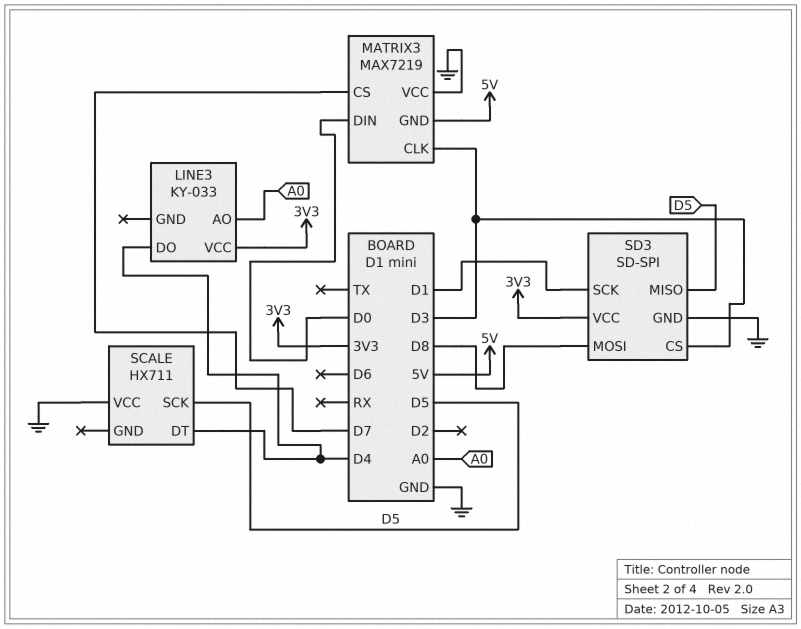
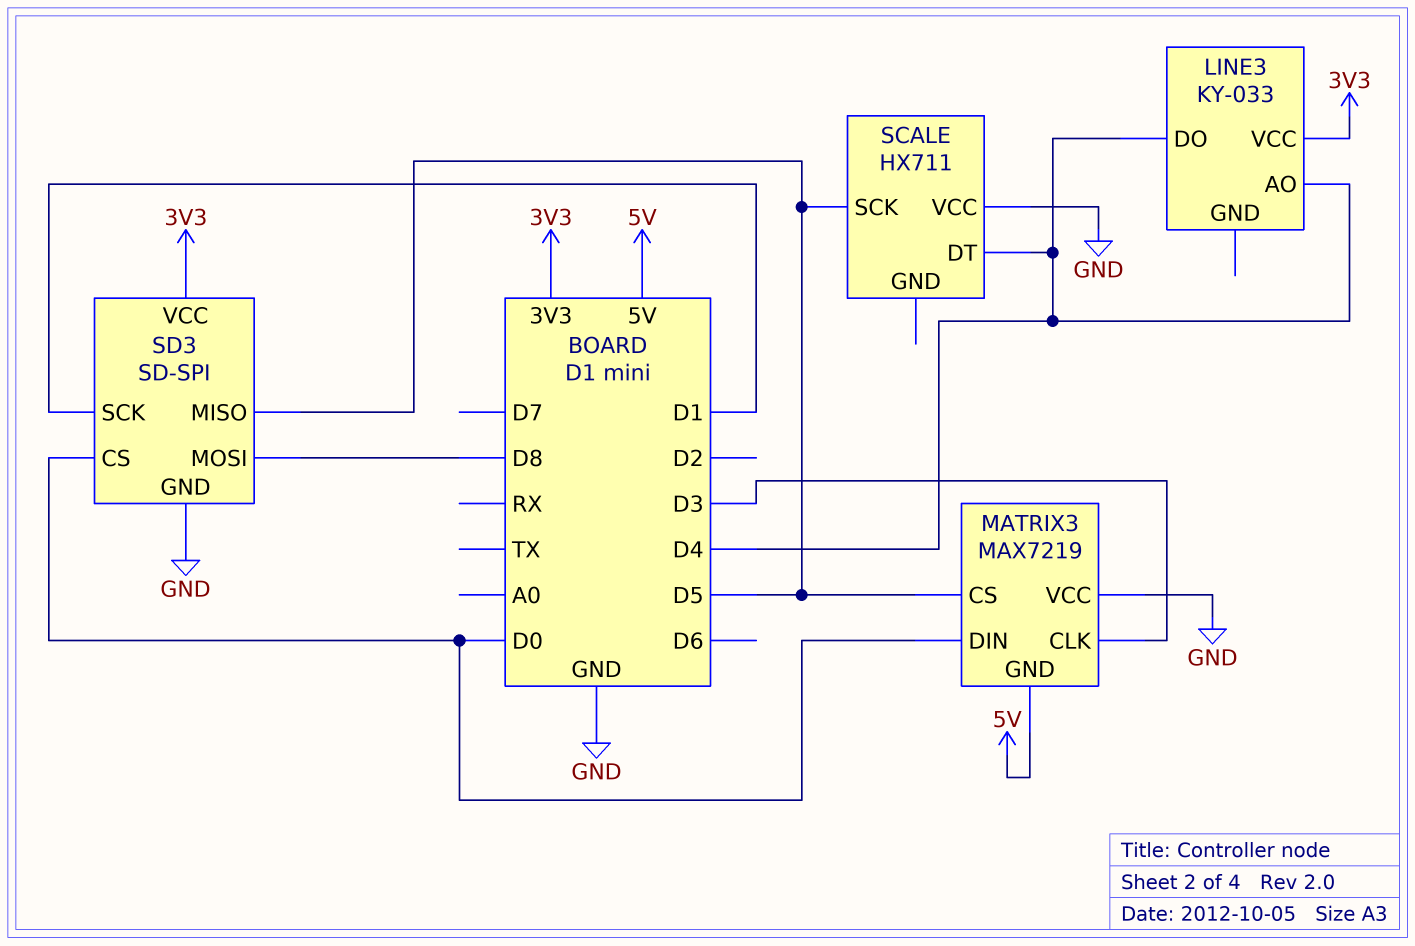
LINE3 pin AO: A0 -> D4
MATRIX3 pin CS: D7 -> D5
SD3 pin CS: D3 -> D0

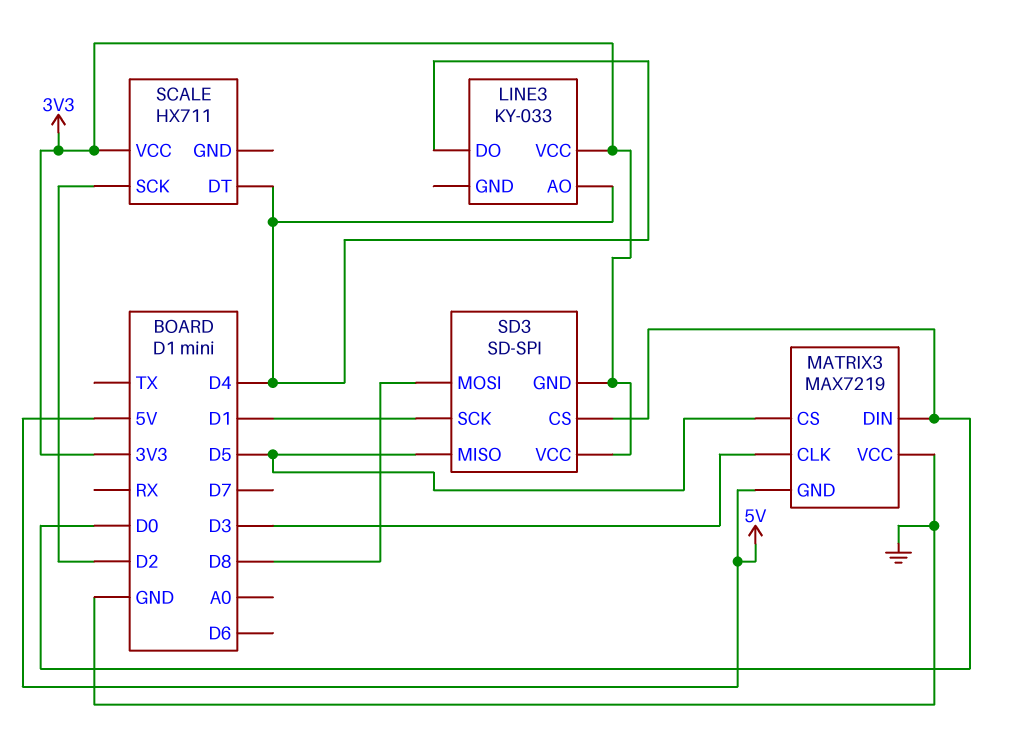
SCALE pin SCK: D5 -> D2
SCALE pin VCC: GND -> 3V3
SD3 pin GND: GND -> 3V3

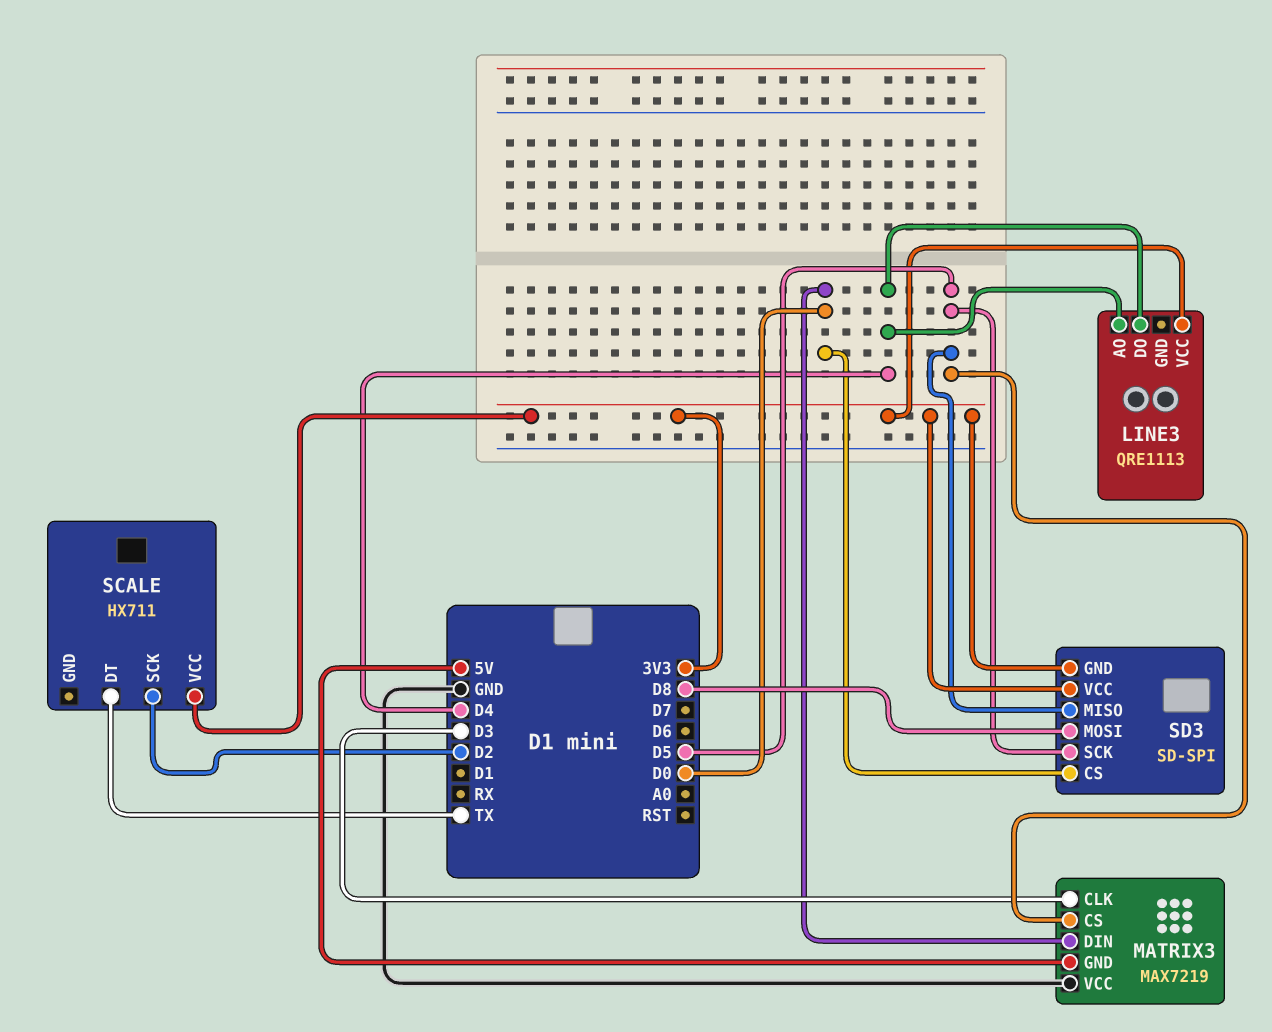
LINE3: KY-033 -> QRE1113
SCALE pin DT: D4 -> TX
SD3 pin SCK: D1 -> D5

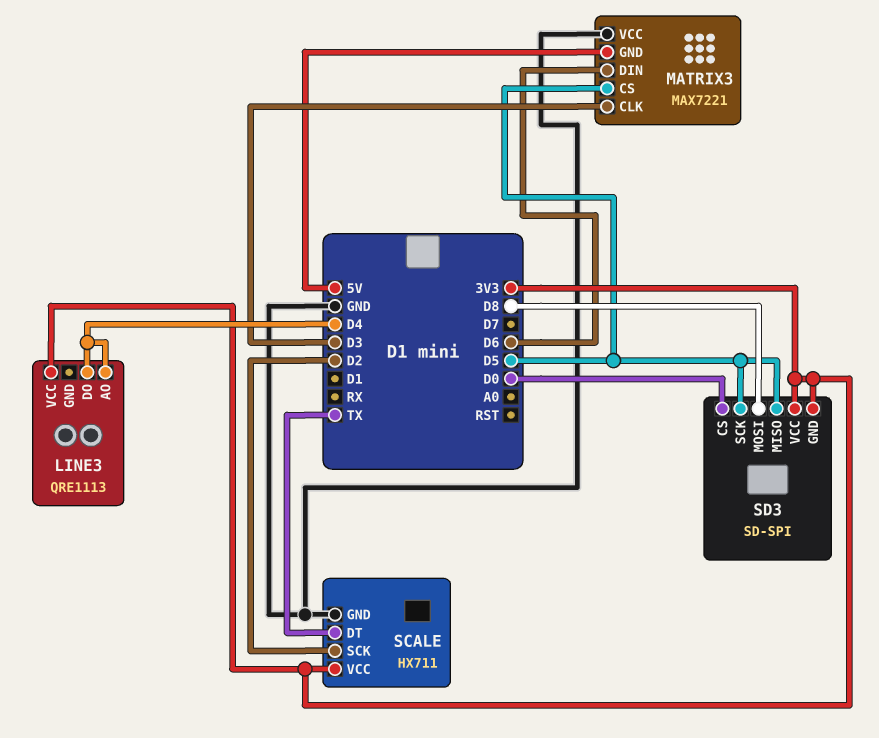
MATRIX3: MAX7219 -> MAX7221
MATRIX3 pin DIN: D0 -> D6
SCALE pin GND: none -> GND

